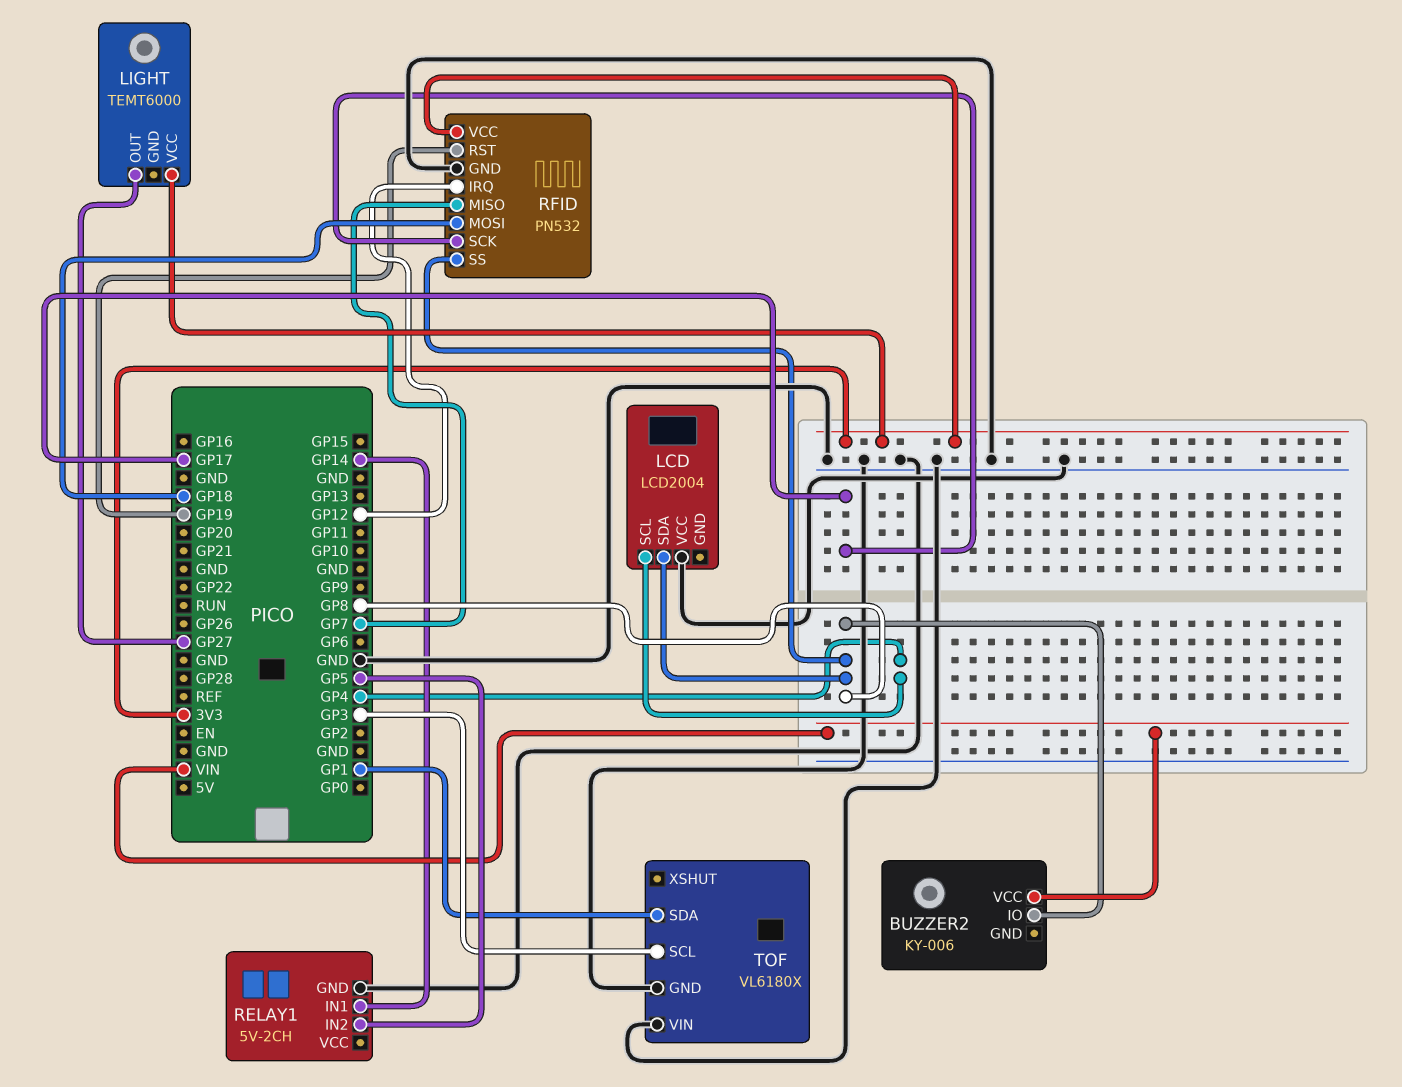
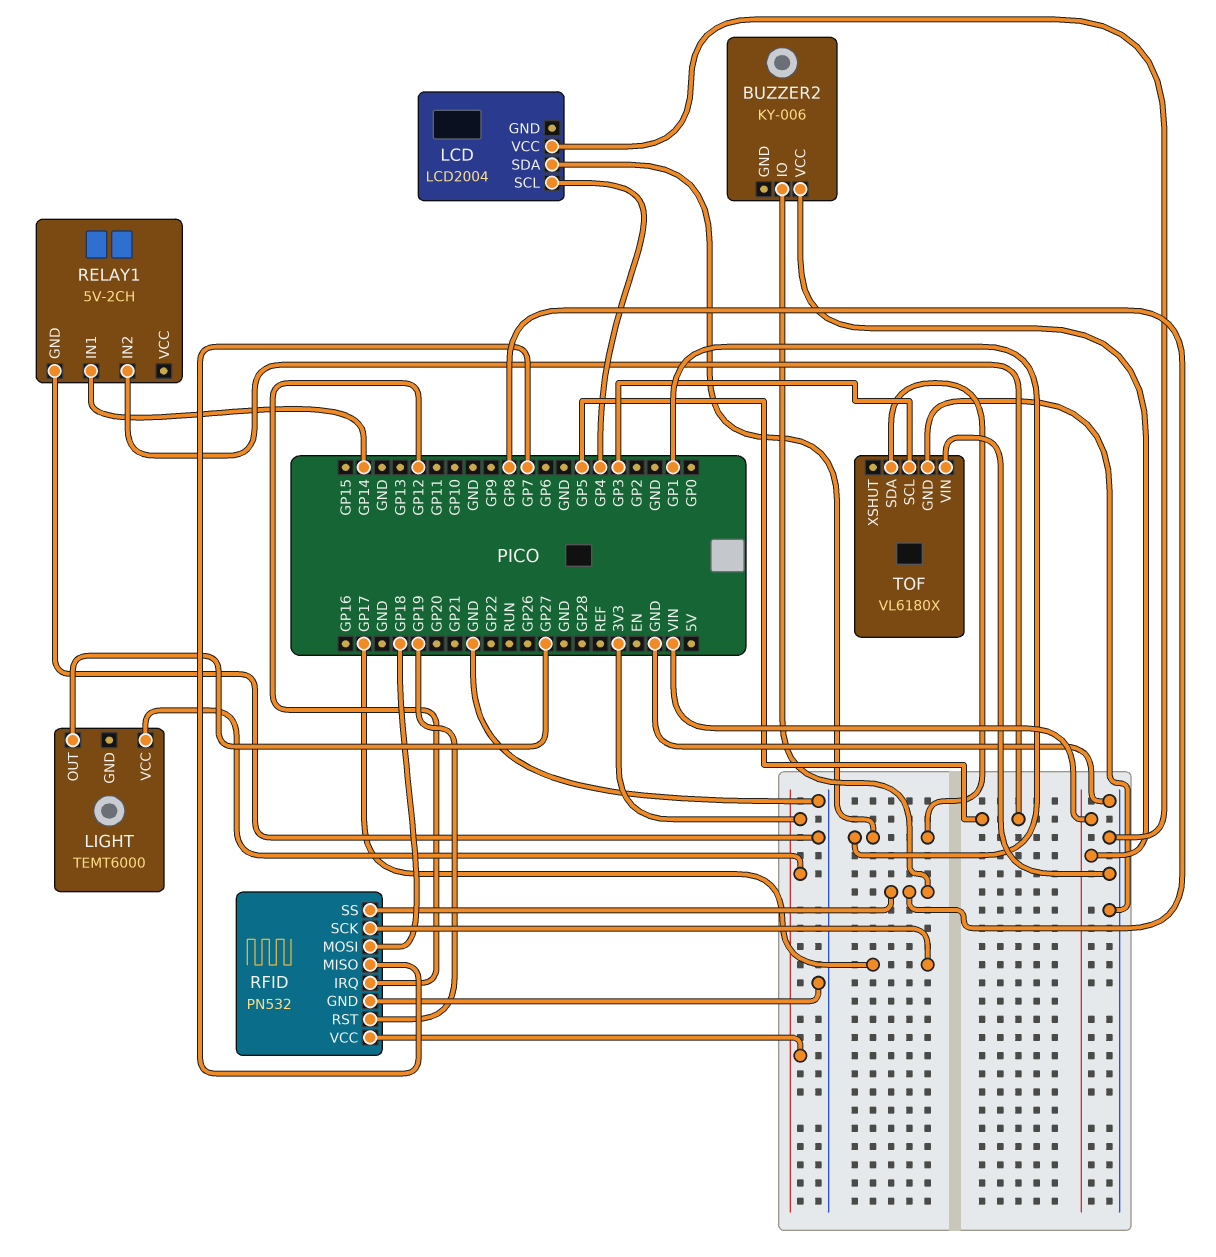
LCD pin SDA: GP8 -> GP1

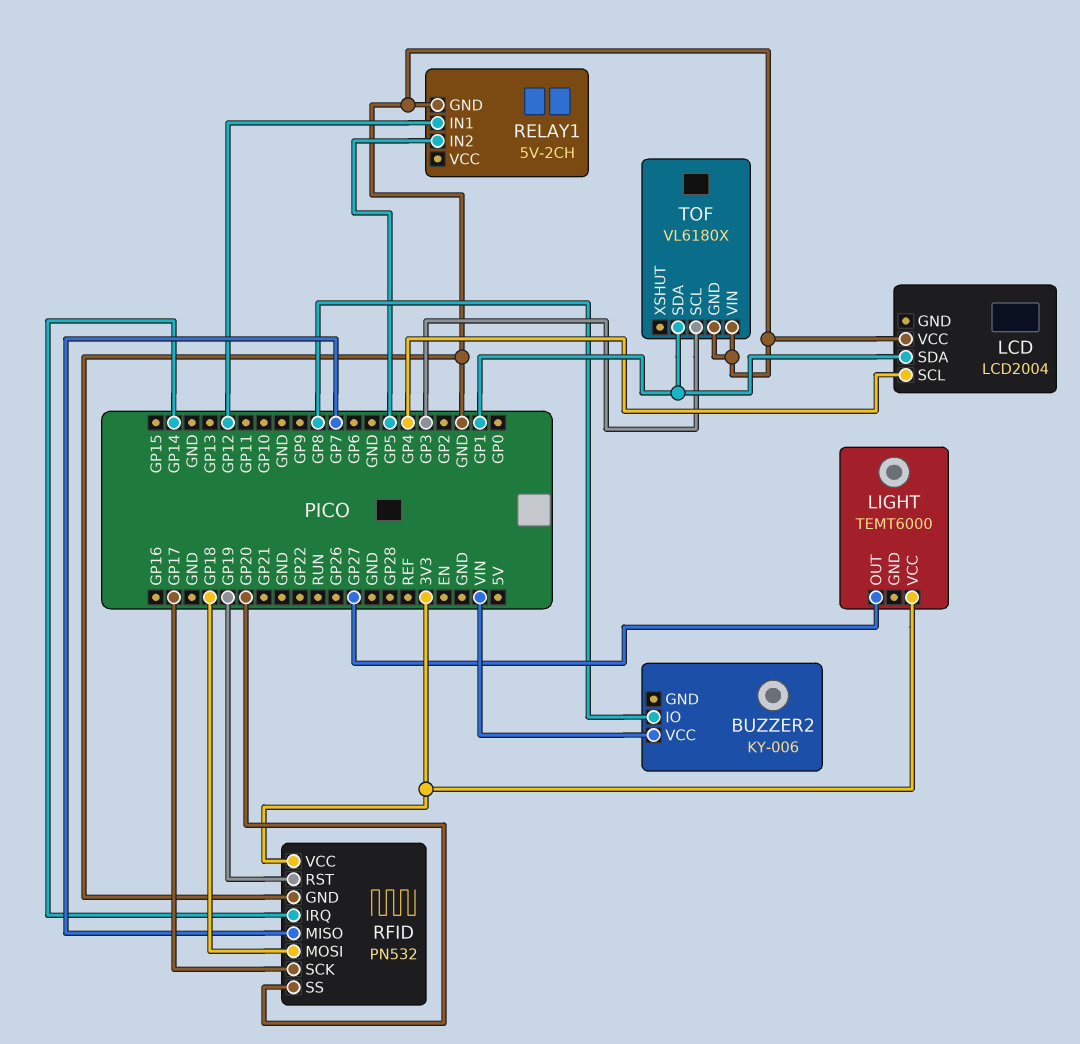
RELAY1 pin IN1: GP14 -> GP12
RFID pin IRQ: GP12 -> GP14
RFID pin SS: GP8 -> GP20

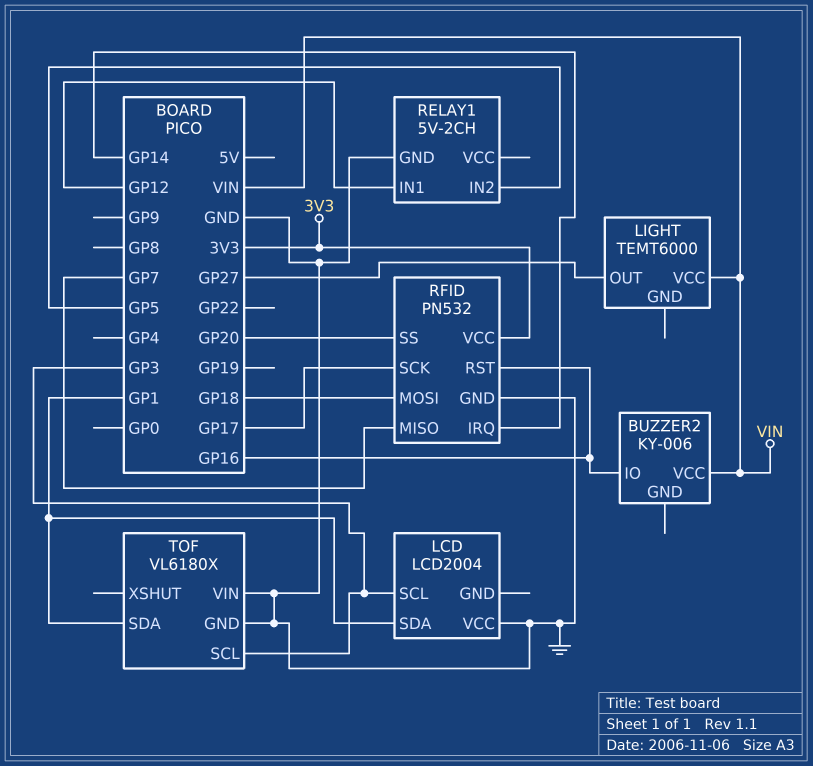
BUZZER2 pin IO: GP8 -> GP16
LCD pin SCL: GP4 -> GP3
LIGHT pin VCC: 3V3 -> VIN
RFID pin RST: GP19 -> GP16

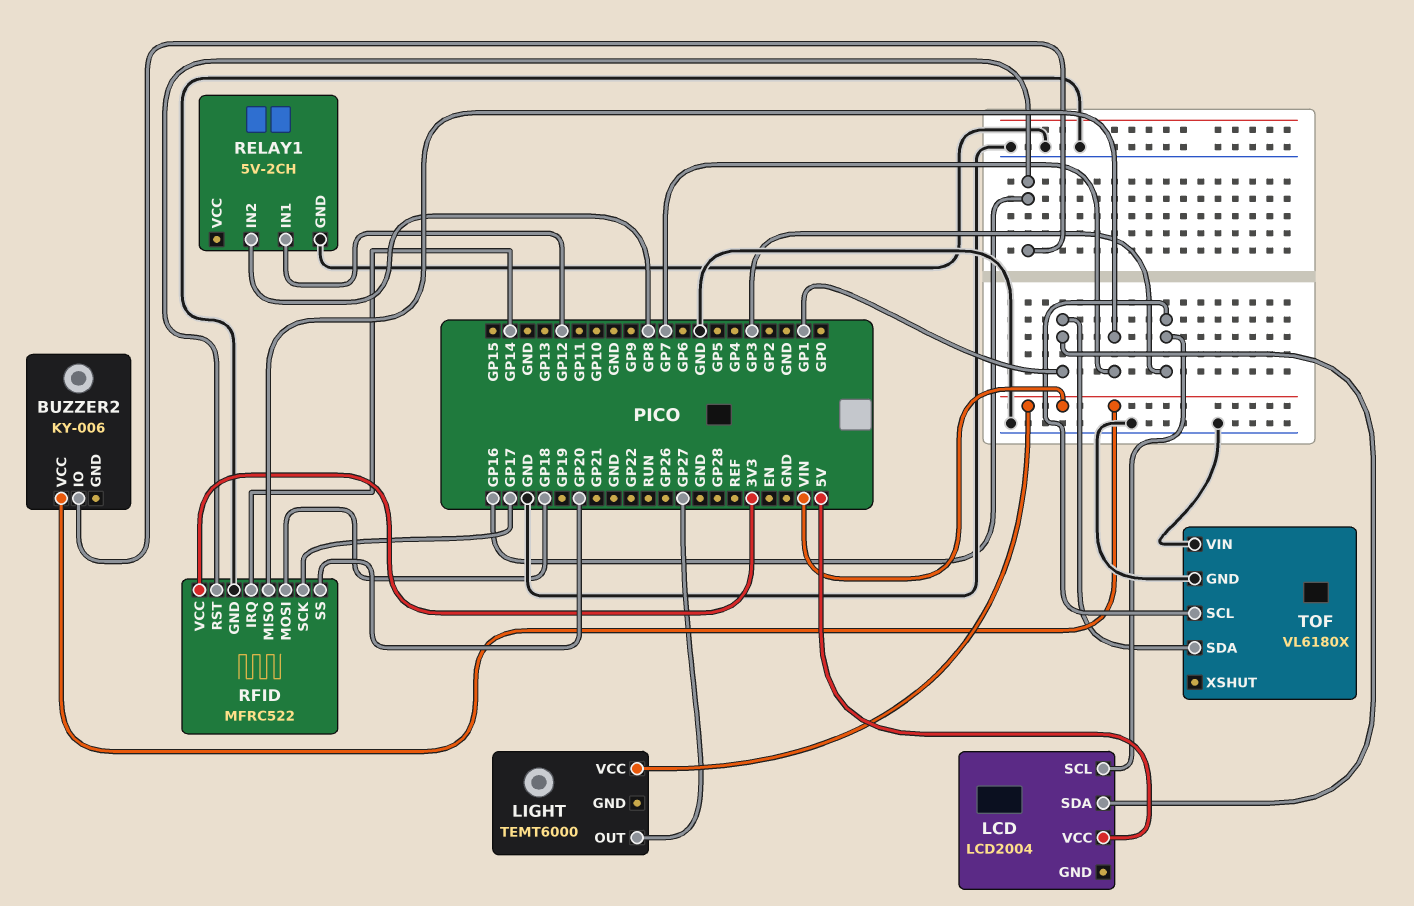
LCD pin VCC: GND -> 5V
RELAY1 pin IN2: GP5 -> GP8
RFID: PN532 -> MFRC522

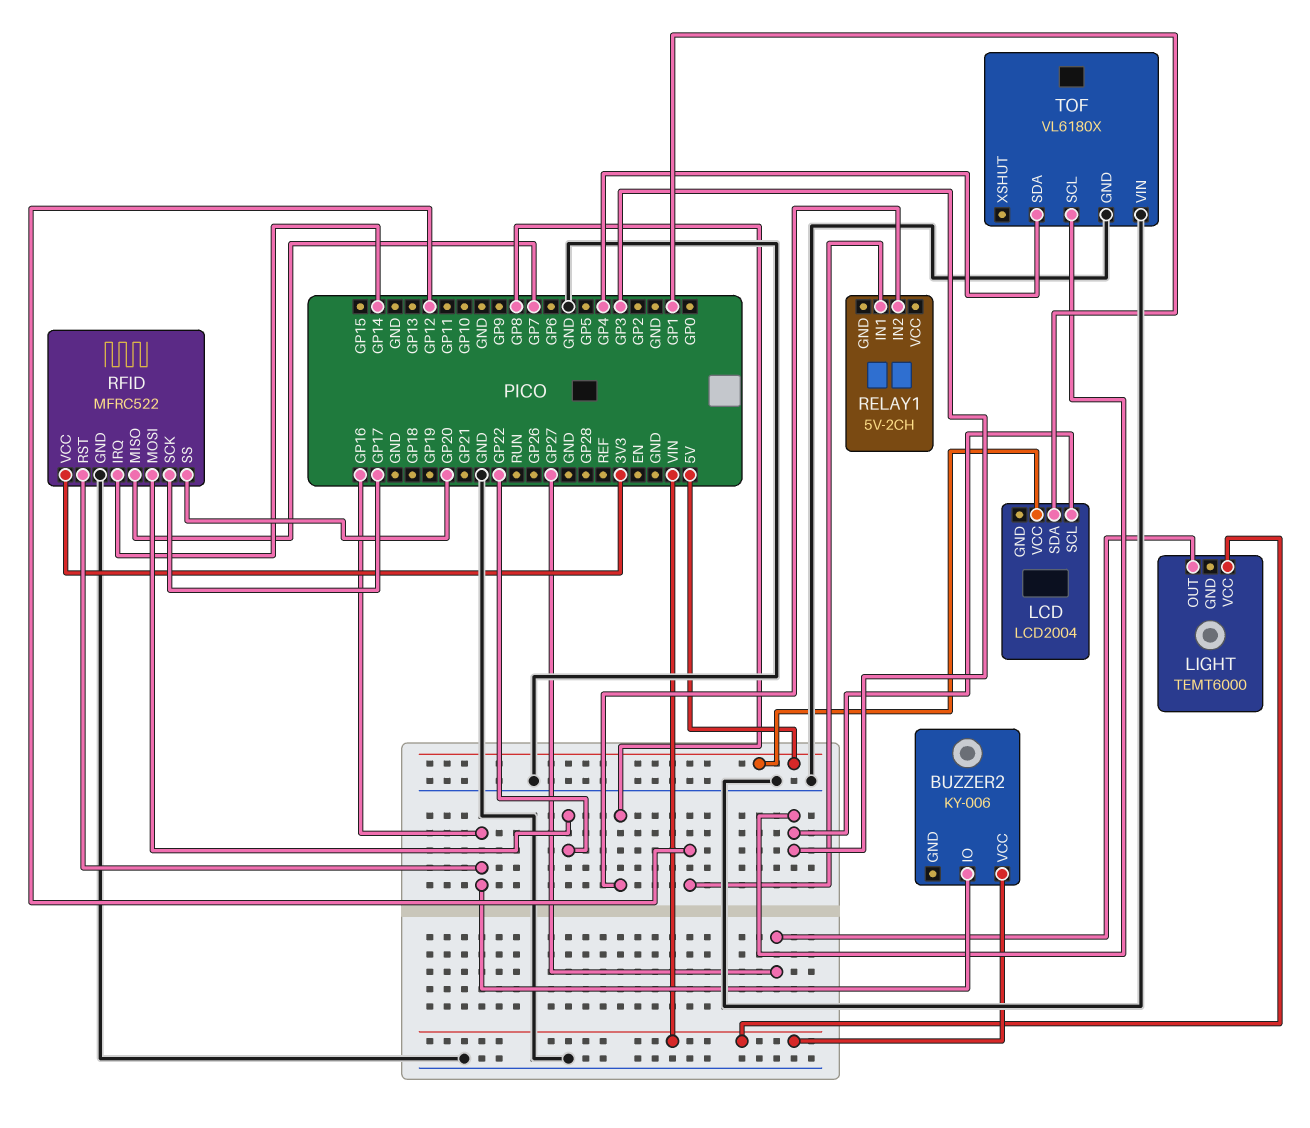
RELAY1 pin GND: GND -> none
RFID pin MOSI: GP18 -> GP22
TOF pin SDA: GP1 -> GP4

